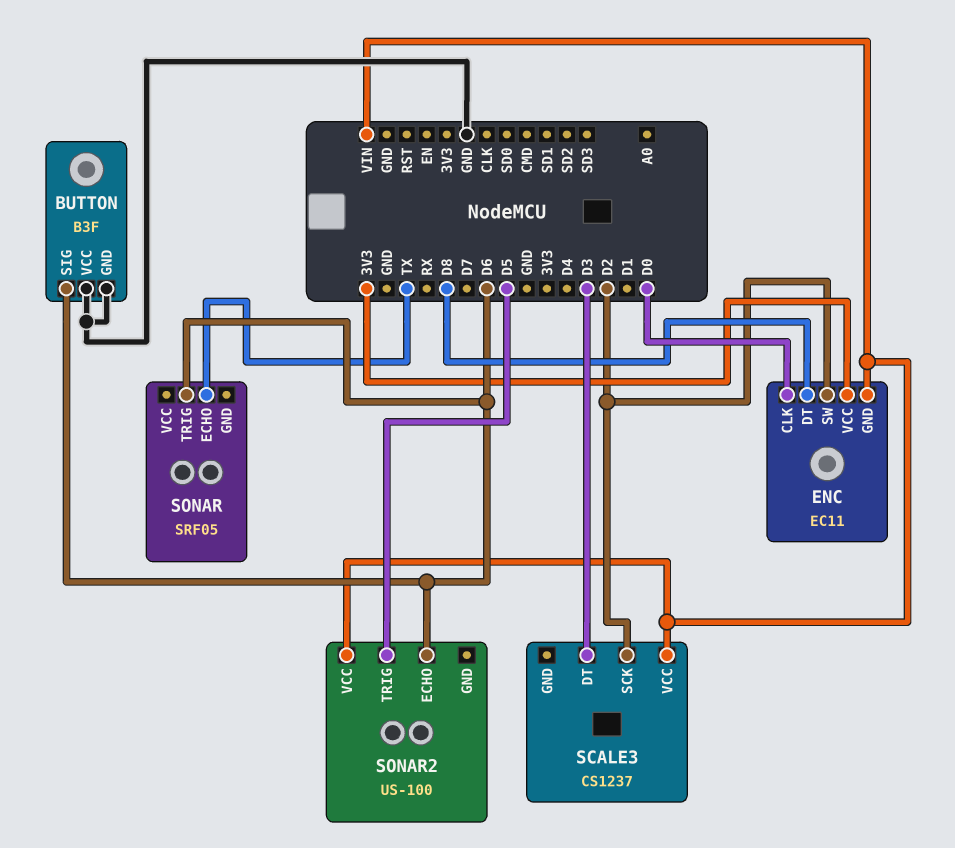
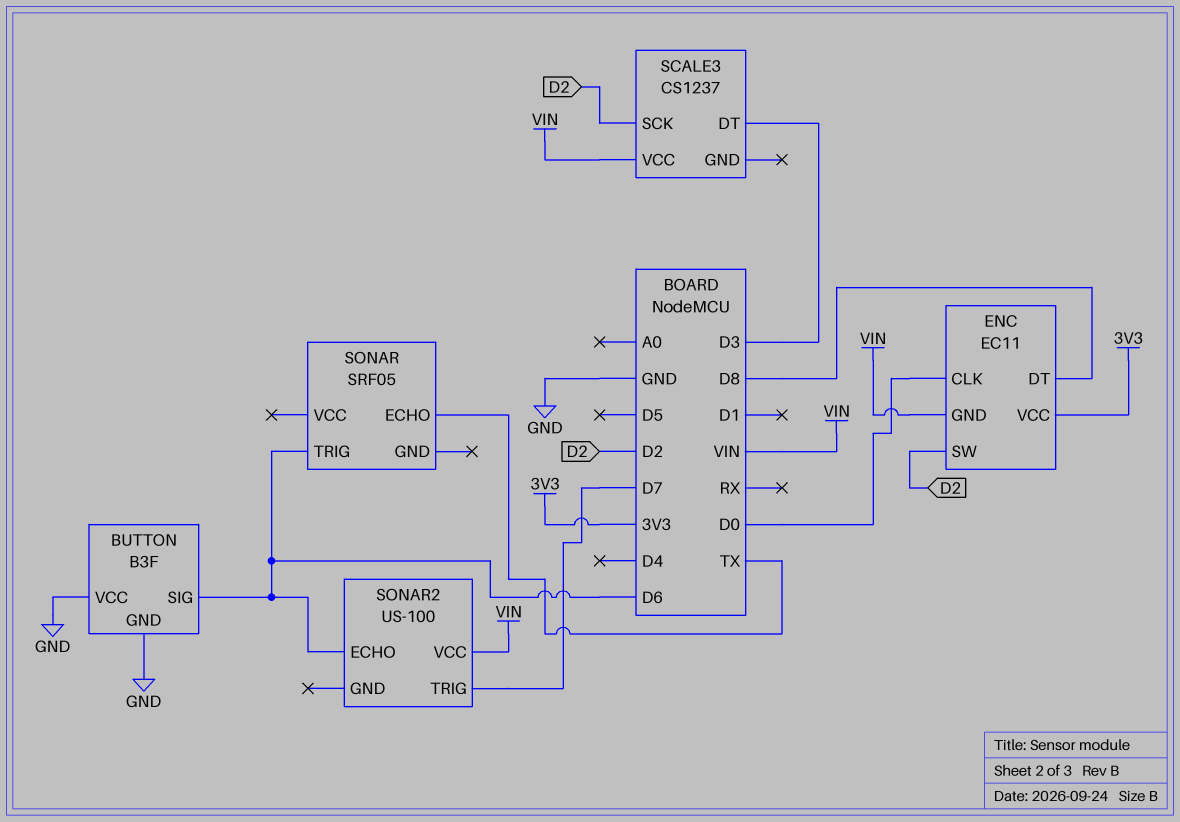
SONAR2 pin TRIG: D5 -> D7

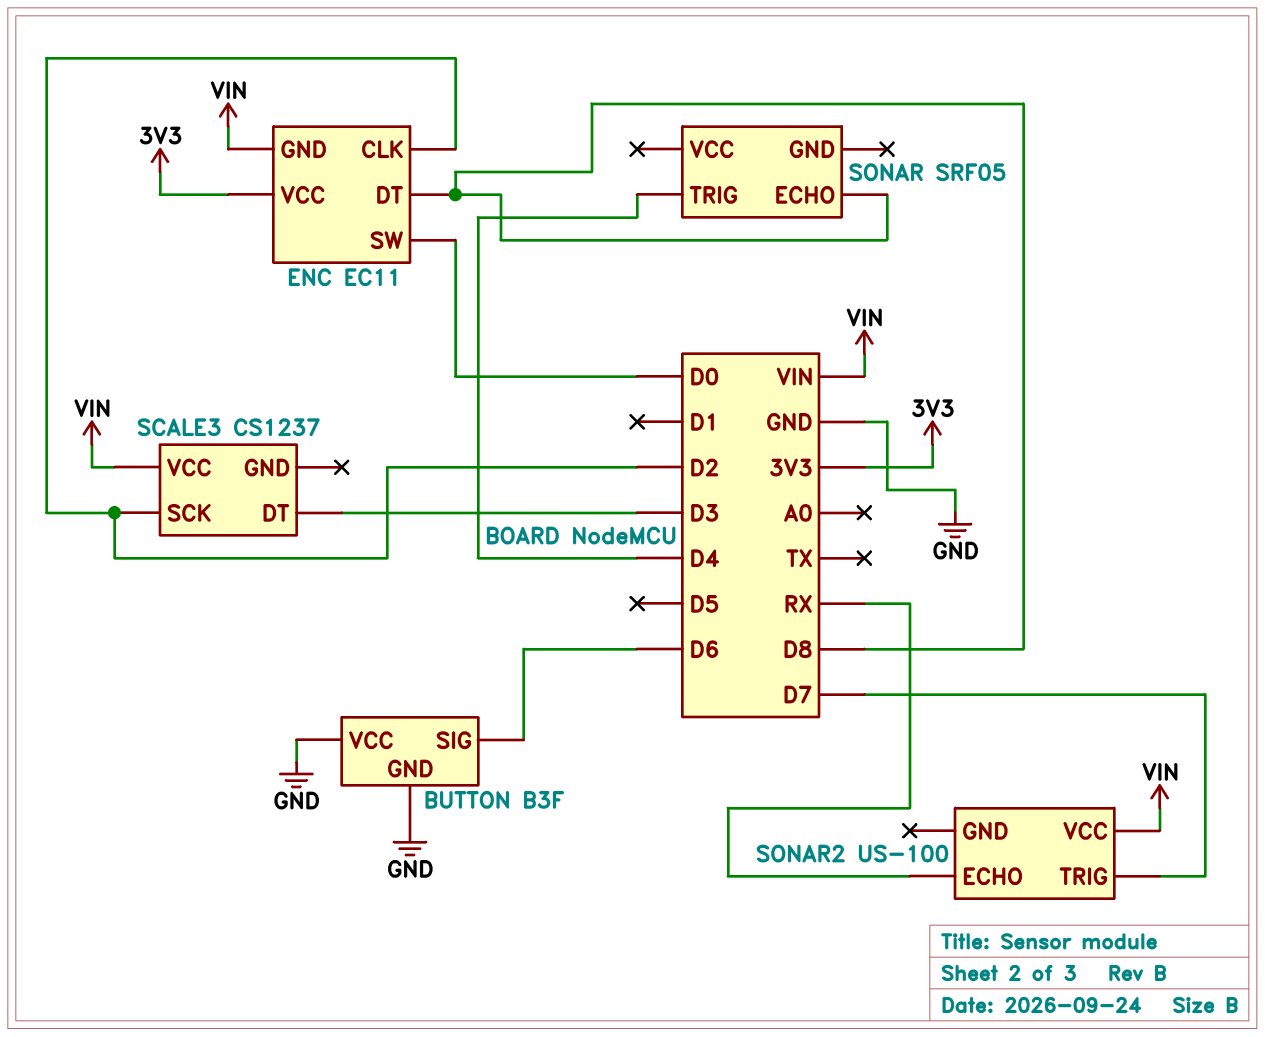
ENC pin CLK: D0 -> D2
ENC pin SW: D2 -> D0
SONAR pin ECHO: TX -> D8
SONAR pin TRIG: D6 -> D4
SONAR2 pin ECHO: D6 -> RX

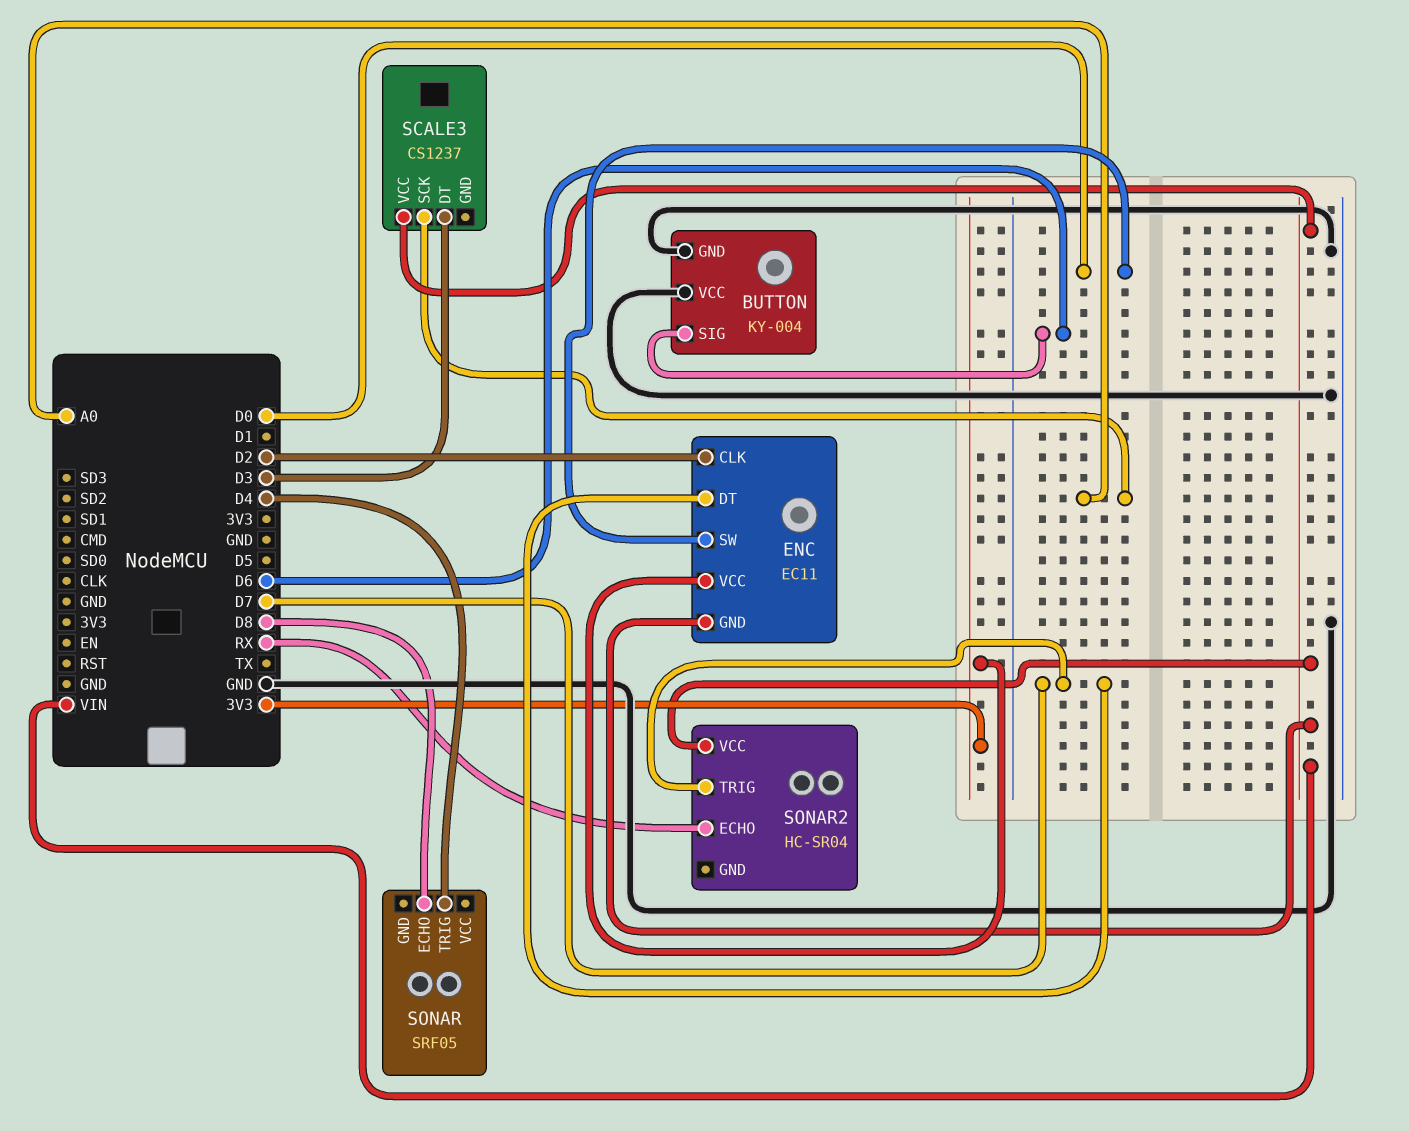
BUTTON: B3F -> KY-004
ENC pin DT: D8 -> D7
SCALE3 pin SCK: D2 -> A0
SONAR2: US-100 -> HC-SR04

